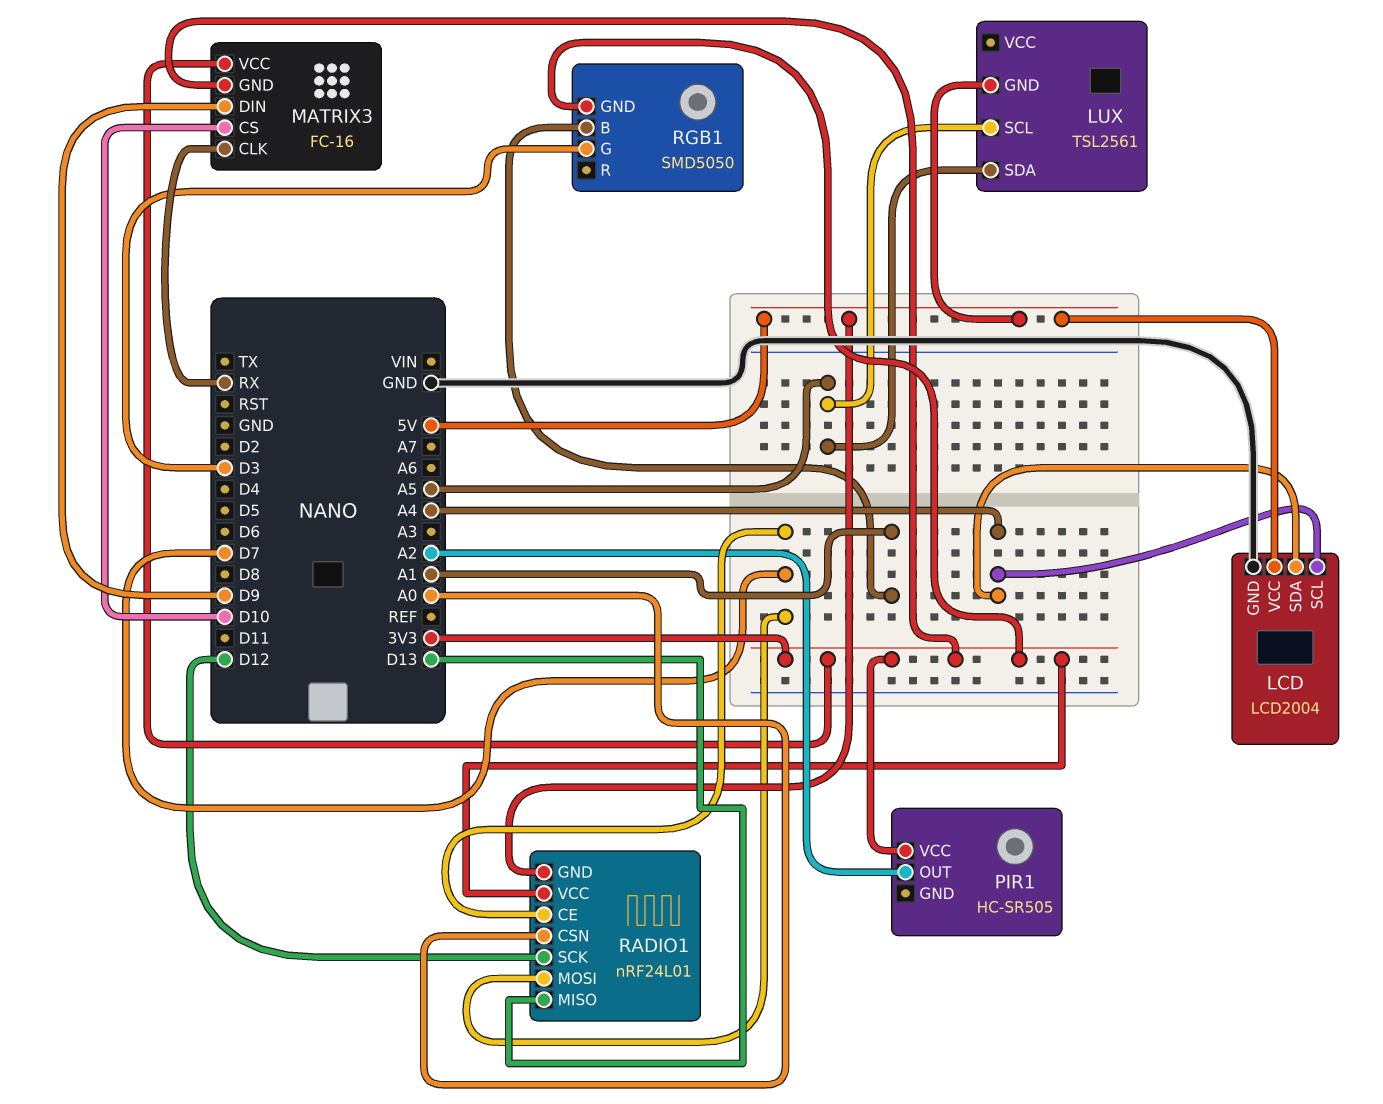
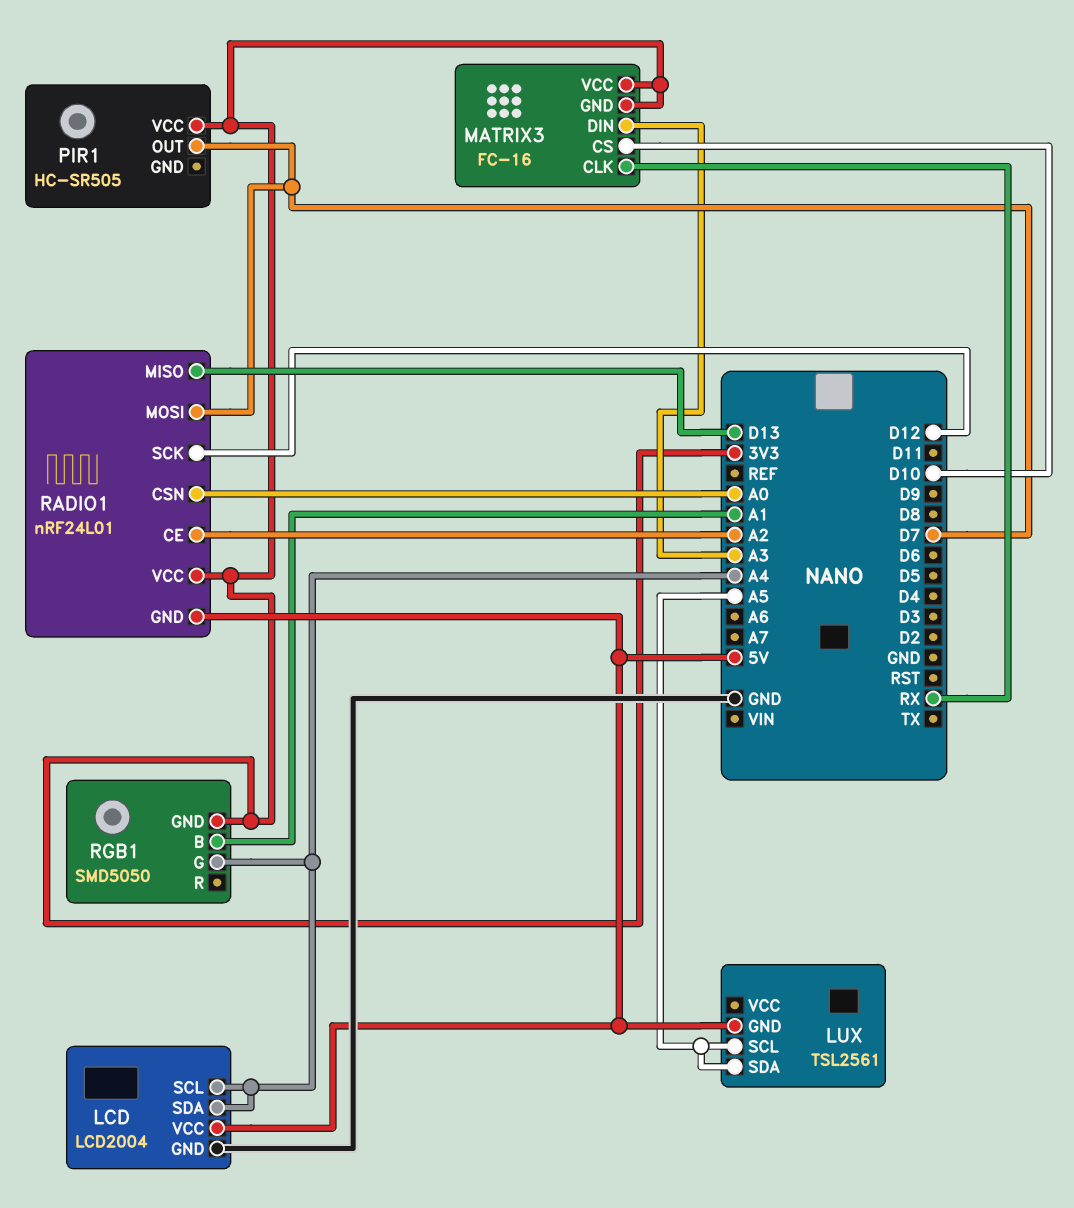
MATRIX3 pin DIN: D9 -> A3
PIR1 pin OUT: A2 -> D7
RADIO1 pin CE: D7 -> A2
RGB1 pin G: D3 -> A4

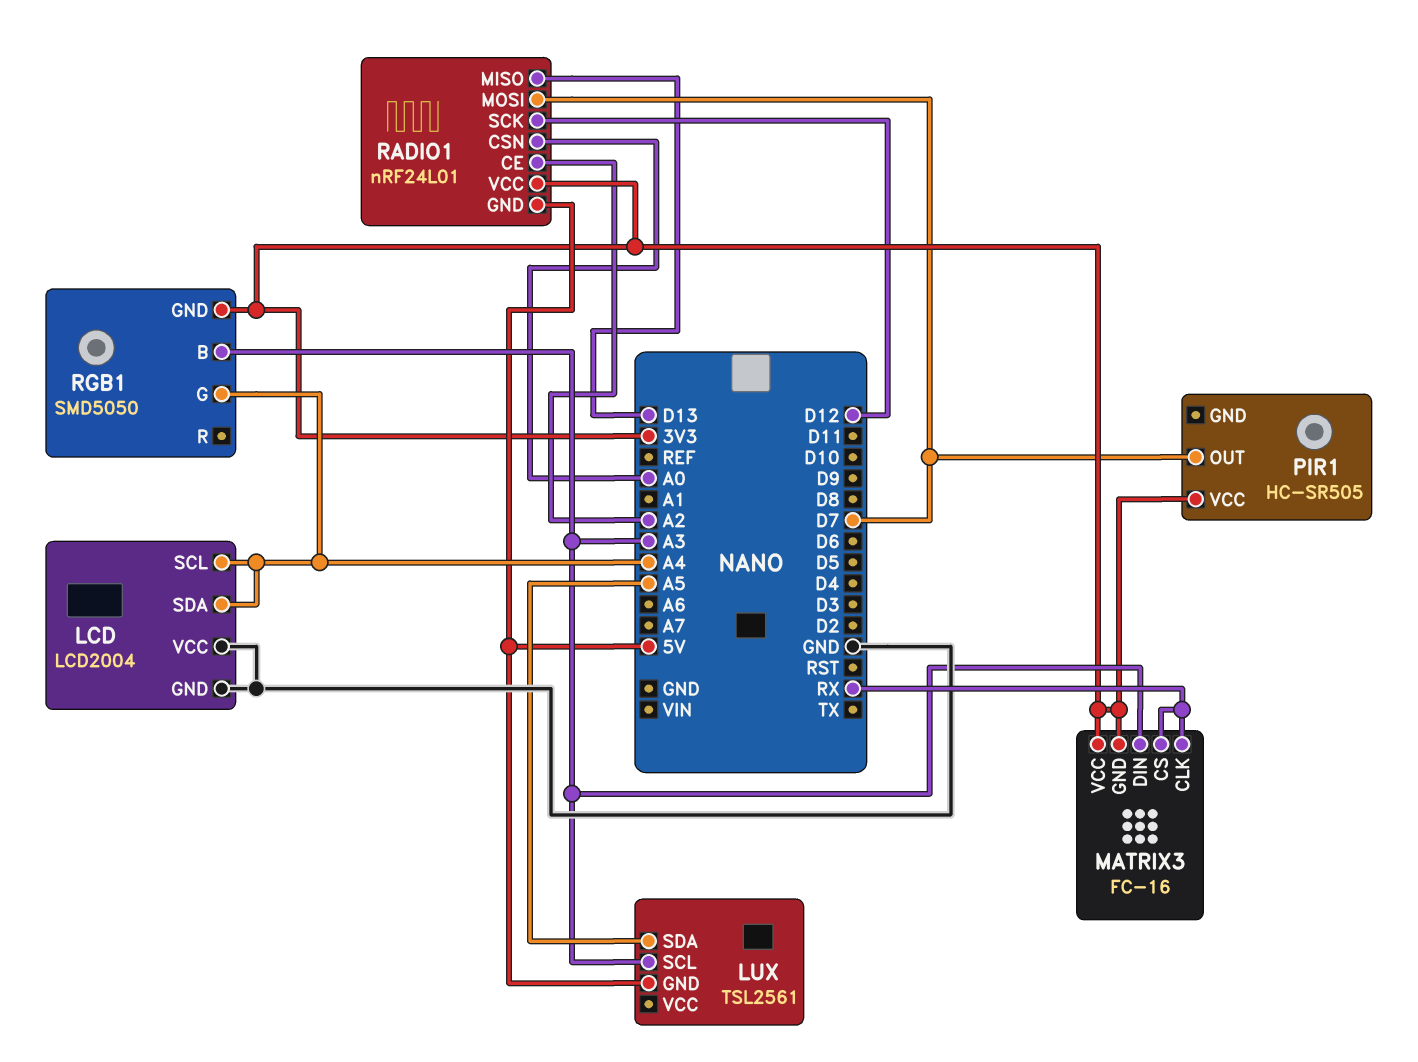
LCD pin VCC: 5V -> GND
LUX pin SCL: A5 -> A3
MATRIX3 pin CS: D10 -> RX
RGB1 pin B: A1 -> A3

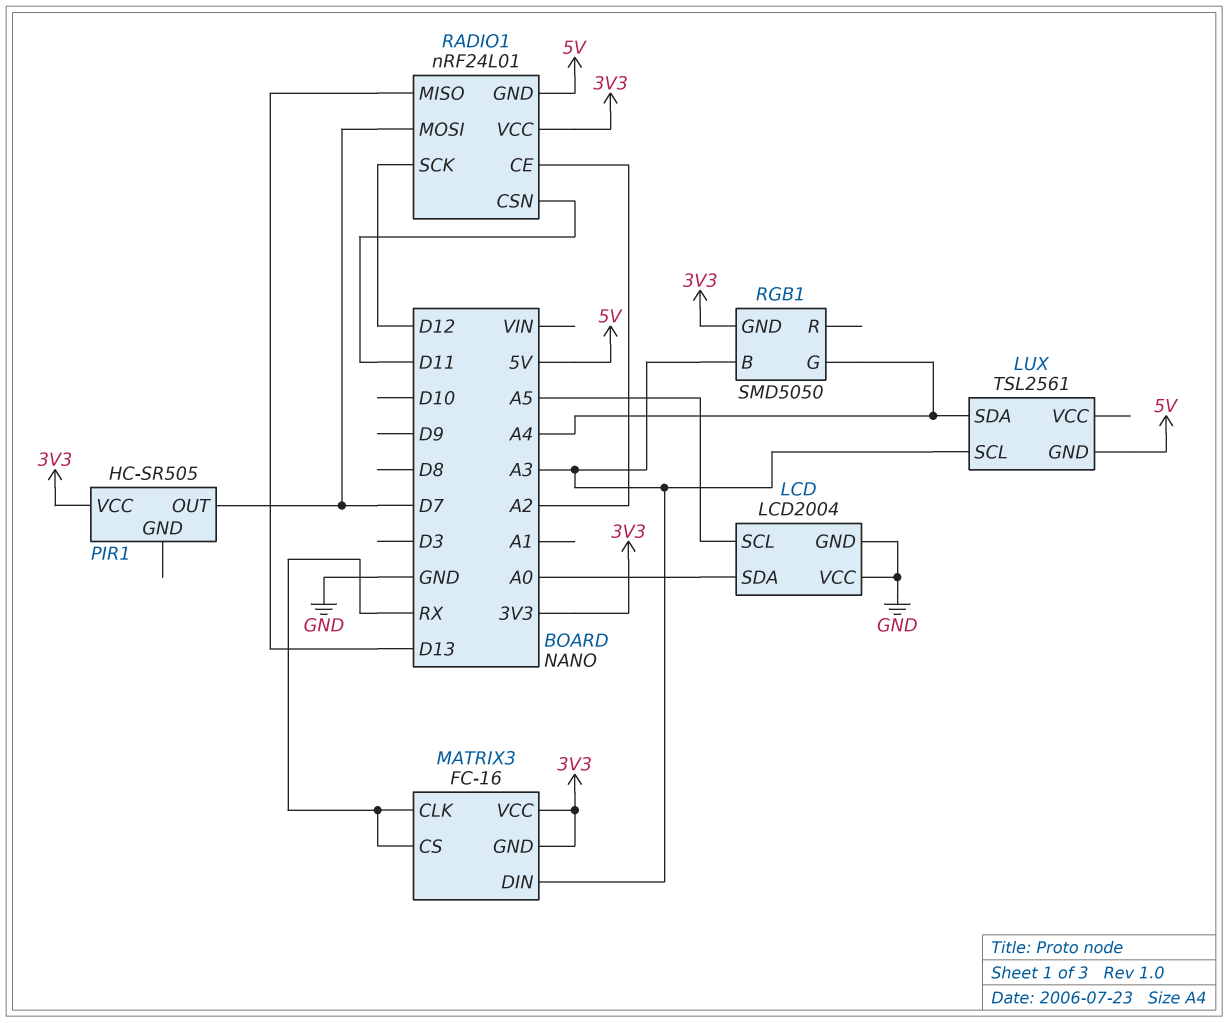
LCD pin SCL: A4 -> A5
LCD pin SDA: A4 -> A0
LUX pin SDA: A5 -> A4
RADIO1 pin CSN: A0 -> D11

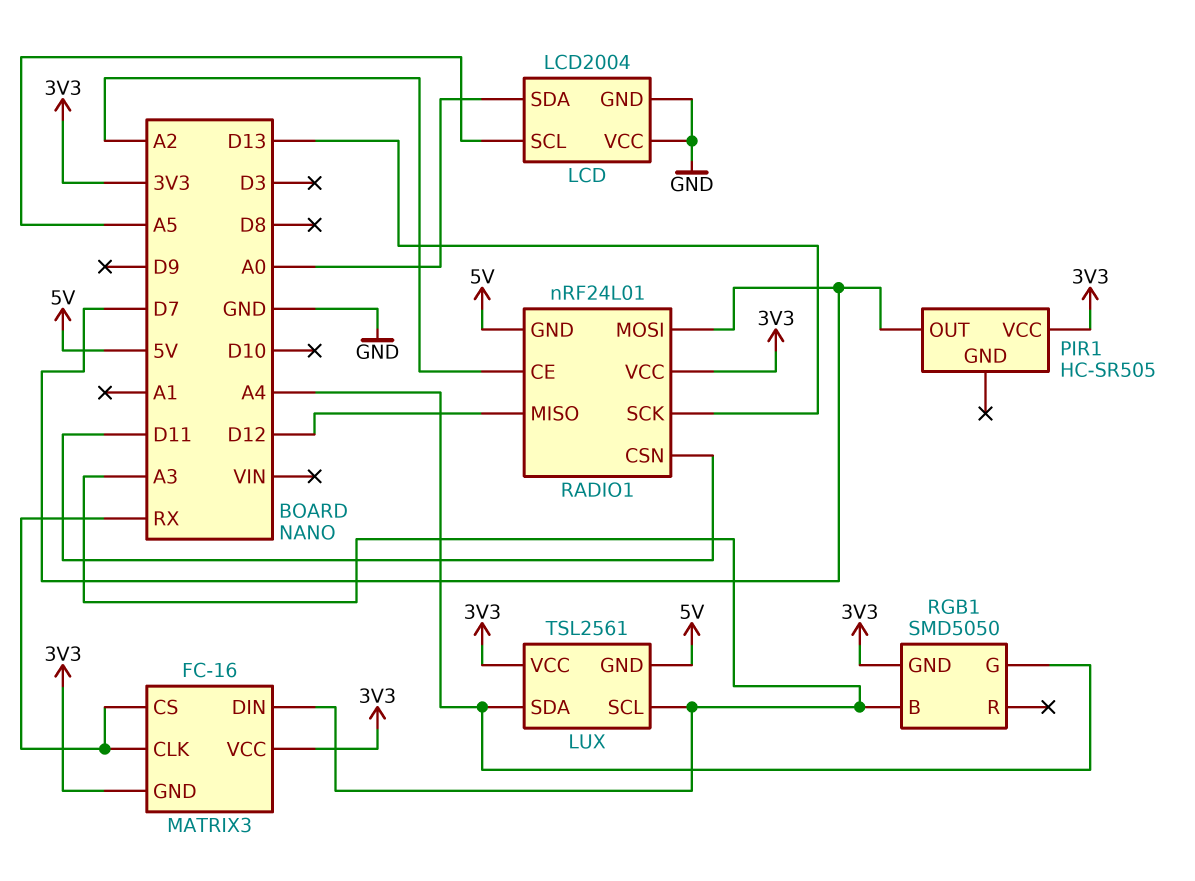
LUX pin VCC: none -> 3V3
RADIO1 pin MISO: D13 -> D12
RADIO1 pin SCK: D12 -> D13

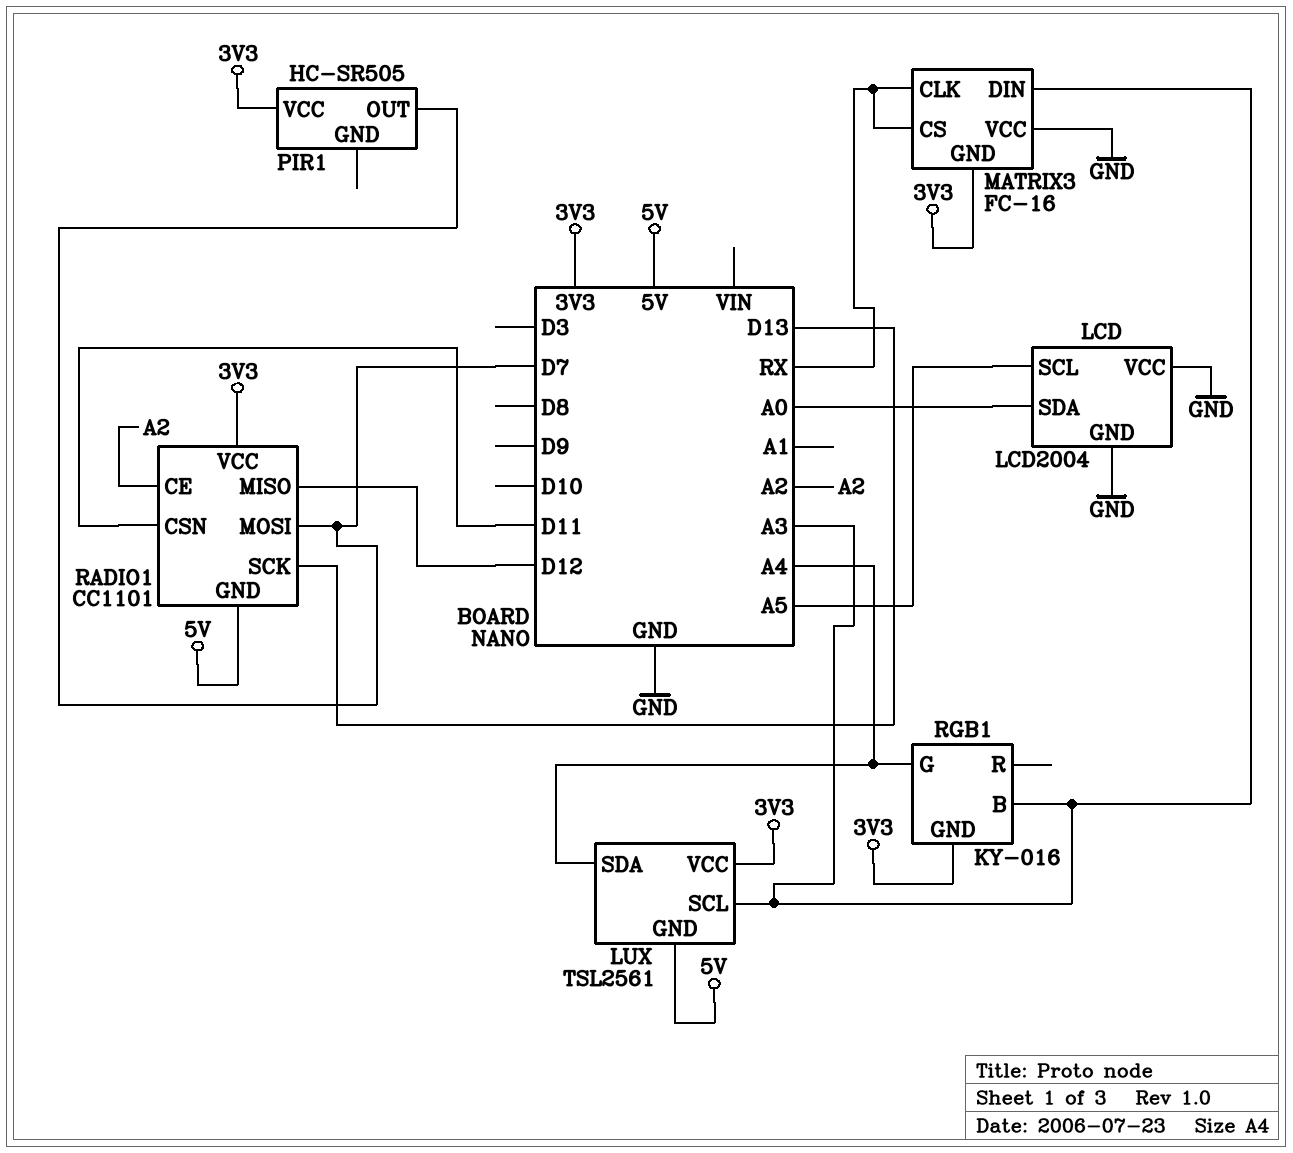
MATRIX3 pin VCC: 3V3 -> GND
RADIO1: nRF24L01 -> CC1101
RGB1: SMD5050 -> KY-016

